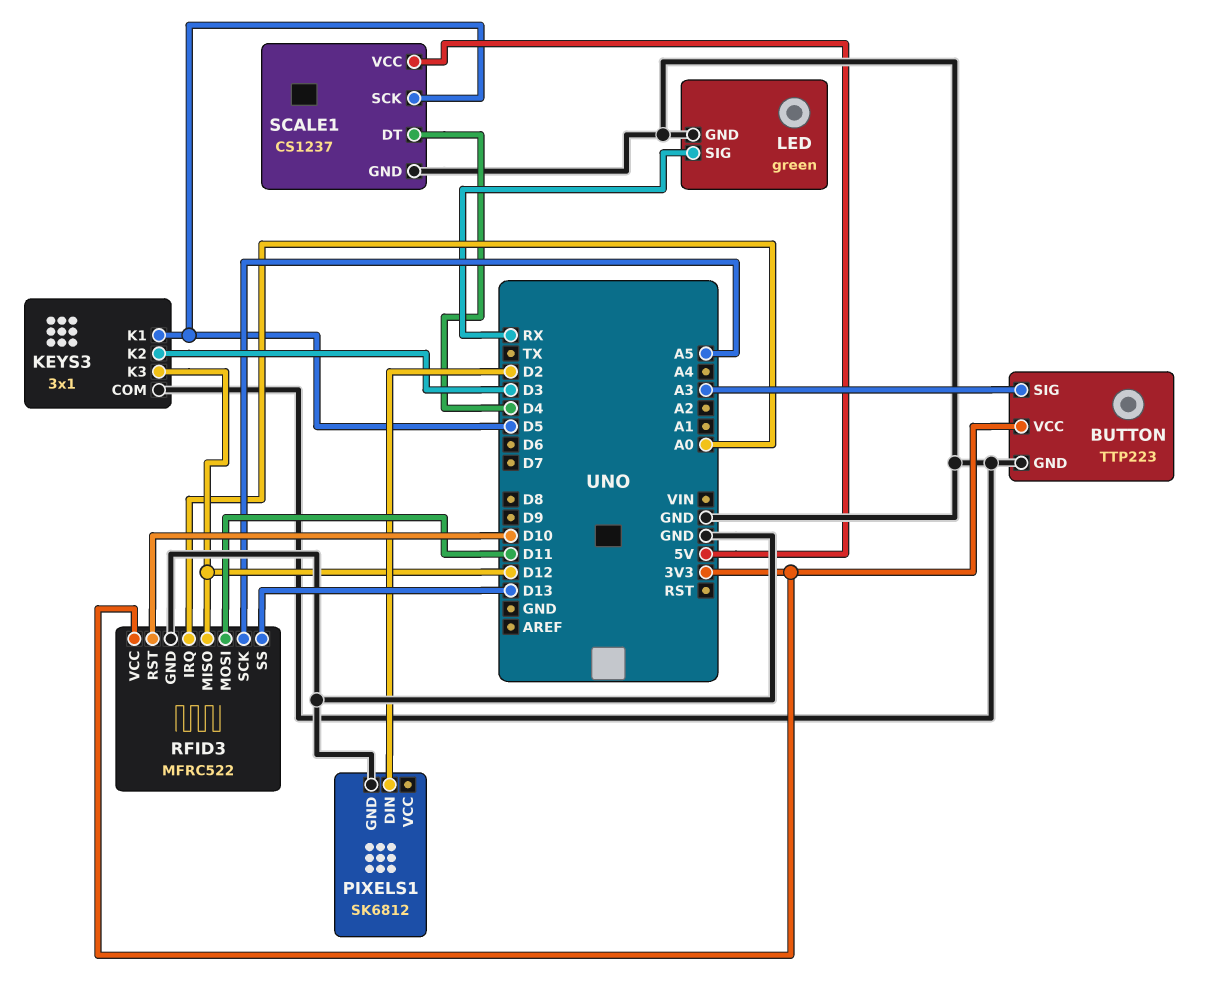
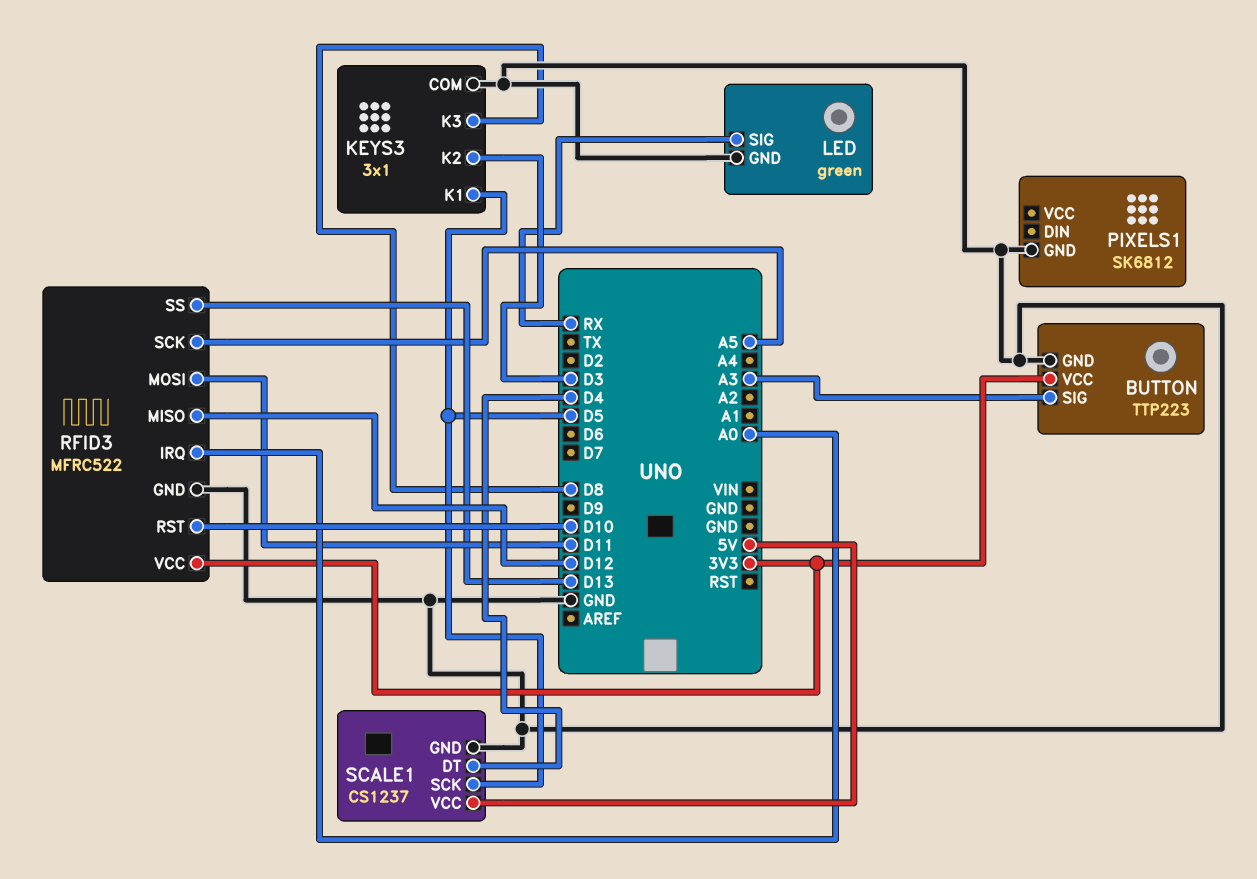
KEYS3 pin K3: D12 -> D8
PIXELS1 pin DIN: D2 -> none

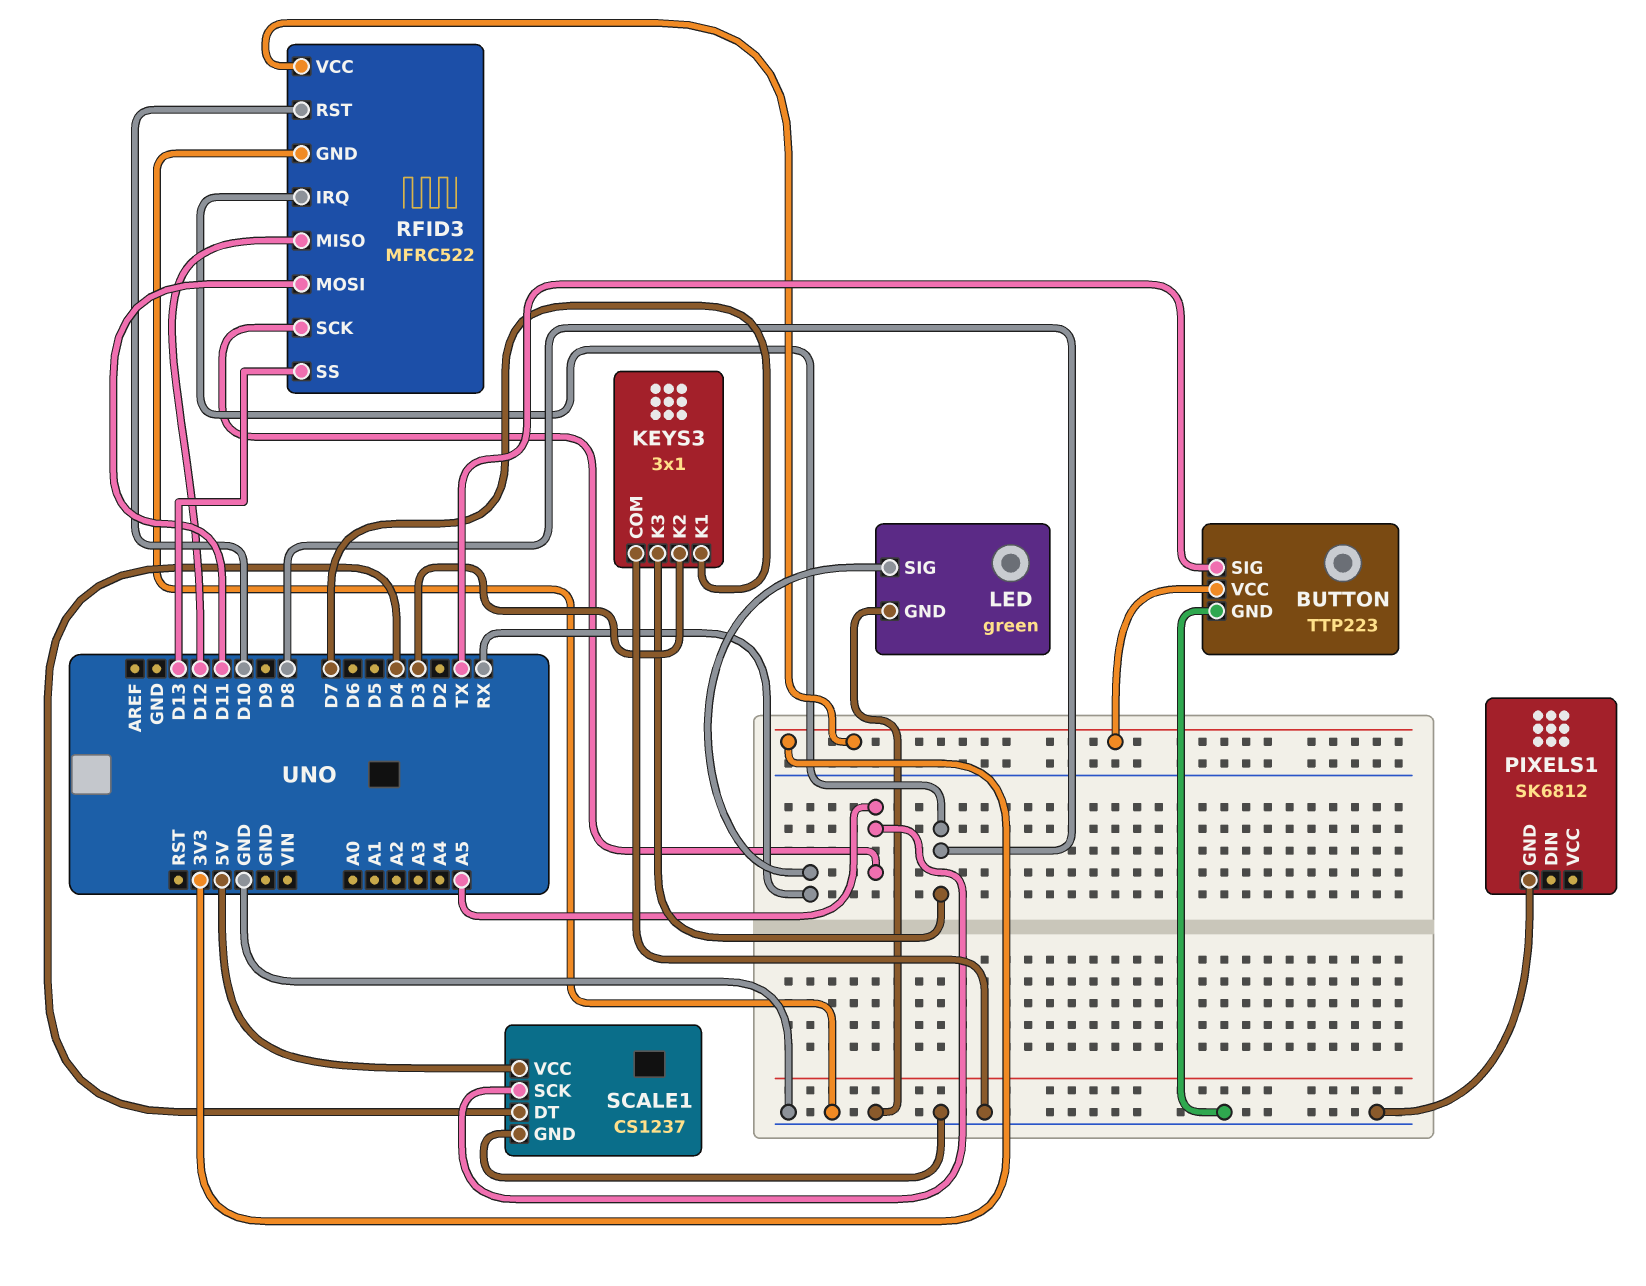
BUTTON pin SIG: A3 -> TX
KEYS3 pin K1: D5 -> D7
RFID3 pin IRQ: A0 -> D8
SCALE1 pin SCK: D5 -> A5

